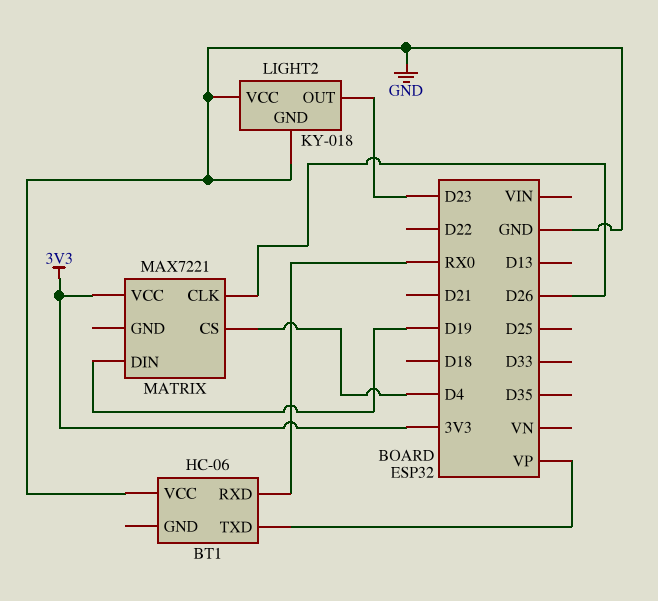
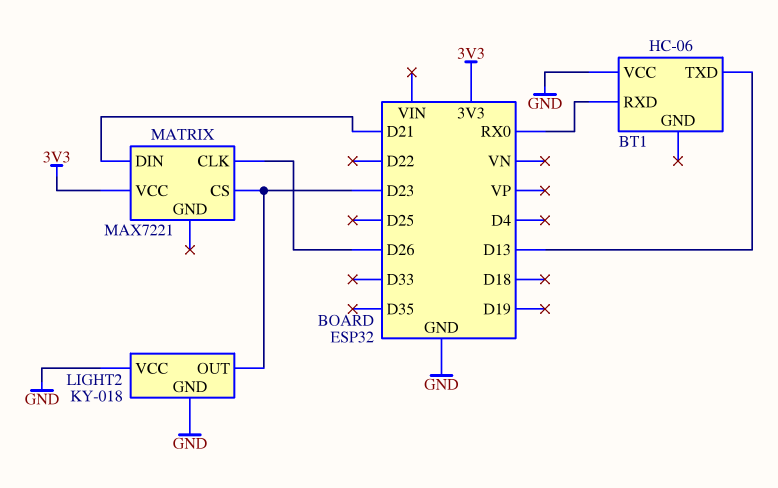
BT1 pin TXD: VP -> D13
MATRIX pin CS: D4 -> D23
MATRIX pin DIN: D19 -> D21

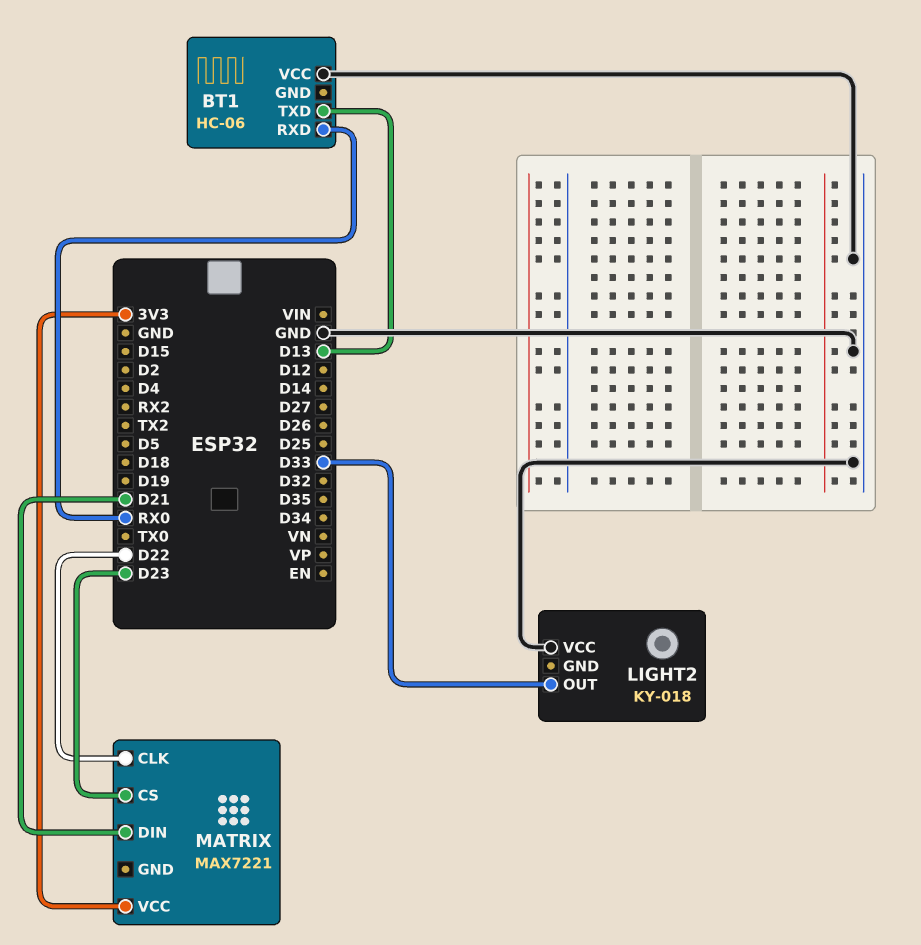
LIGHT2 pin GND: GND -> none
LIGHT2 pin OUT: D23 -> D33
MATRIX pin CLK: D26 -> D22

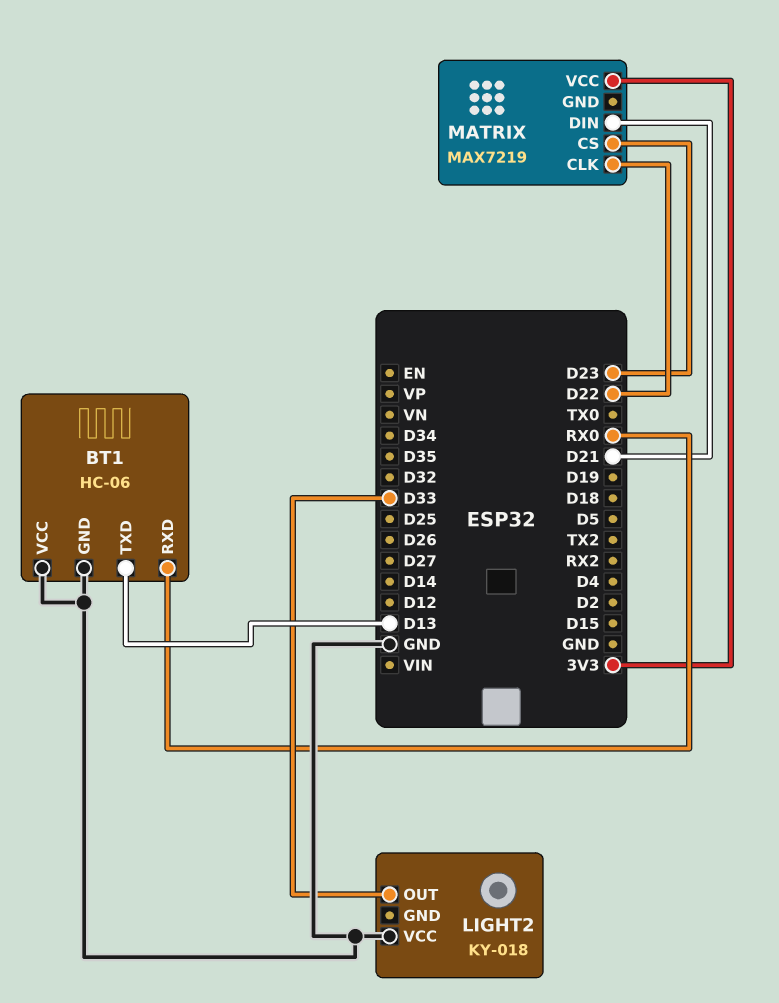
BT1 pin GND: none -> GND
MATRIX: MAX7221 -> MAX7219

